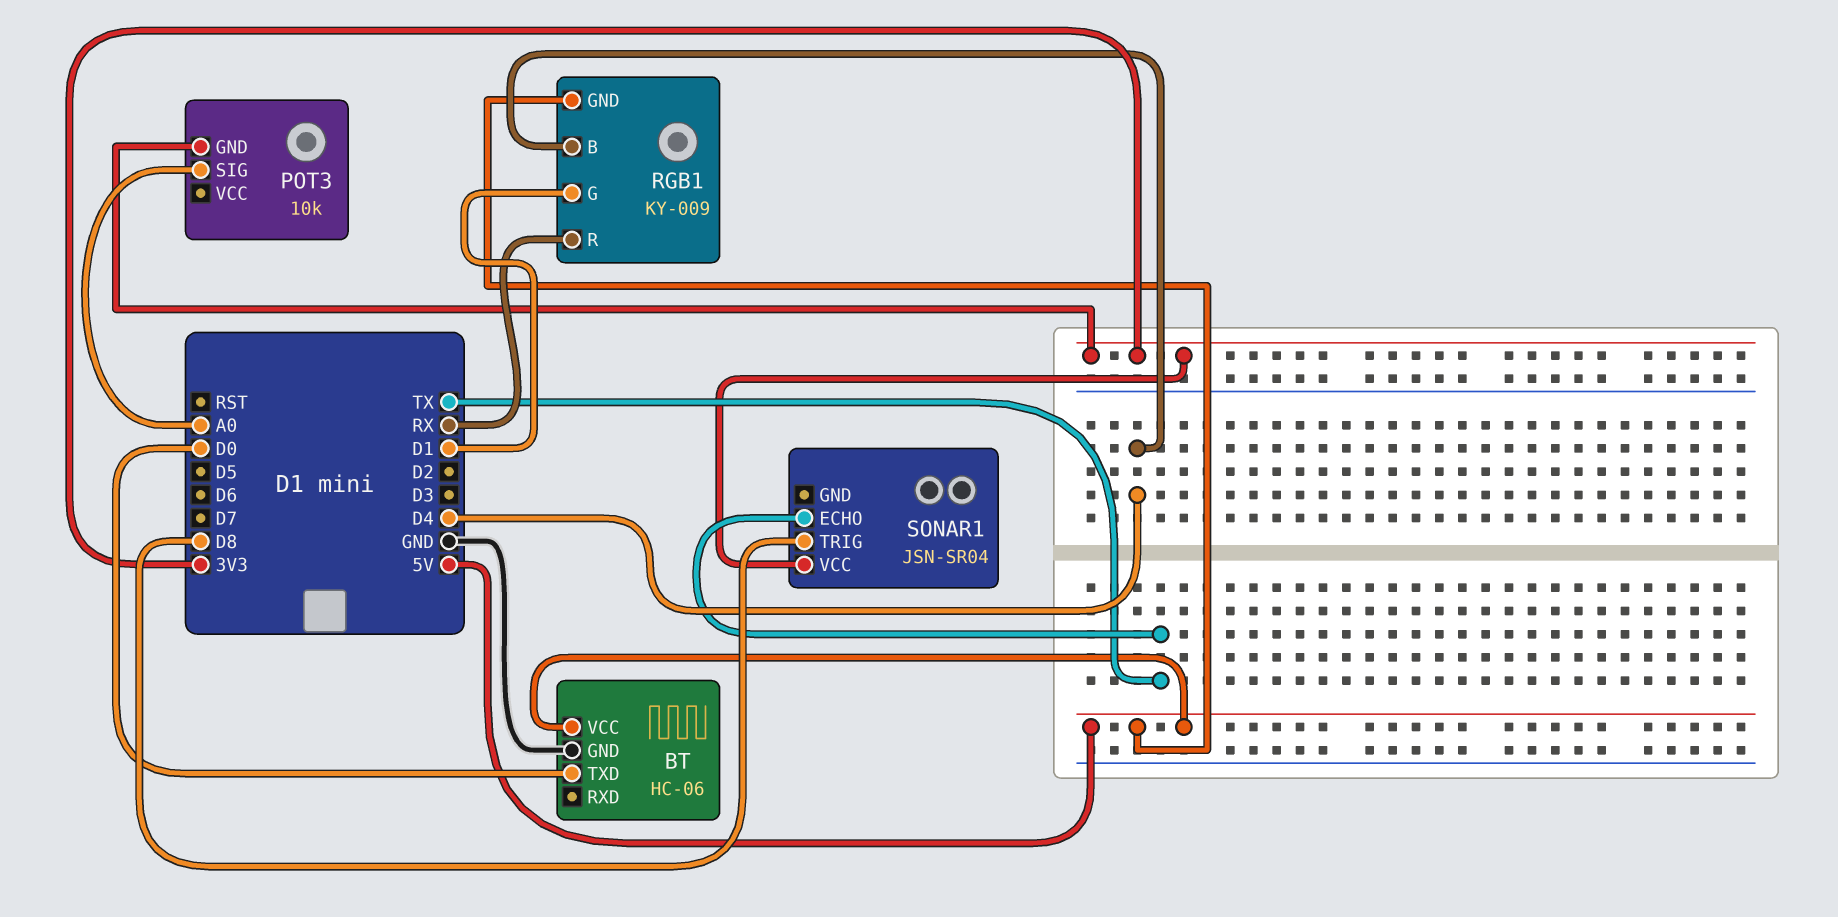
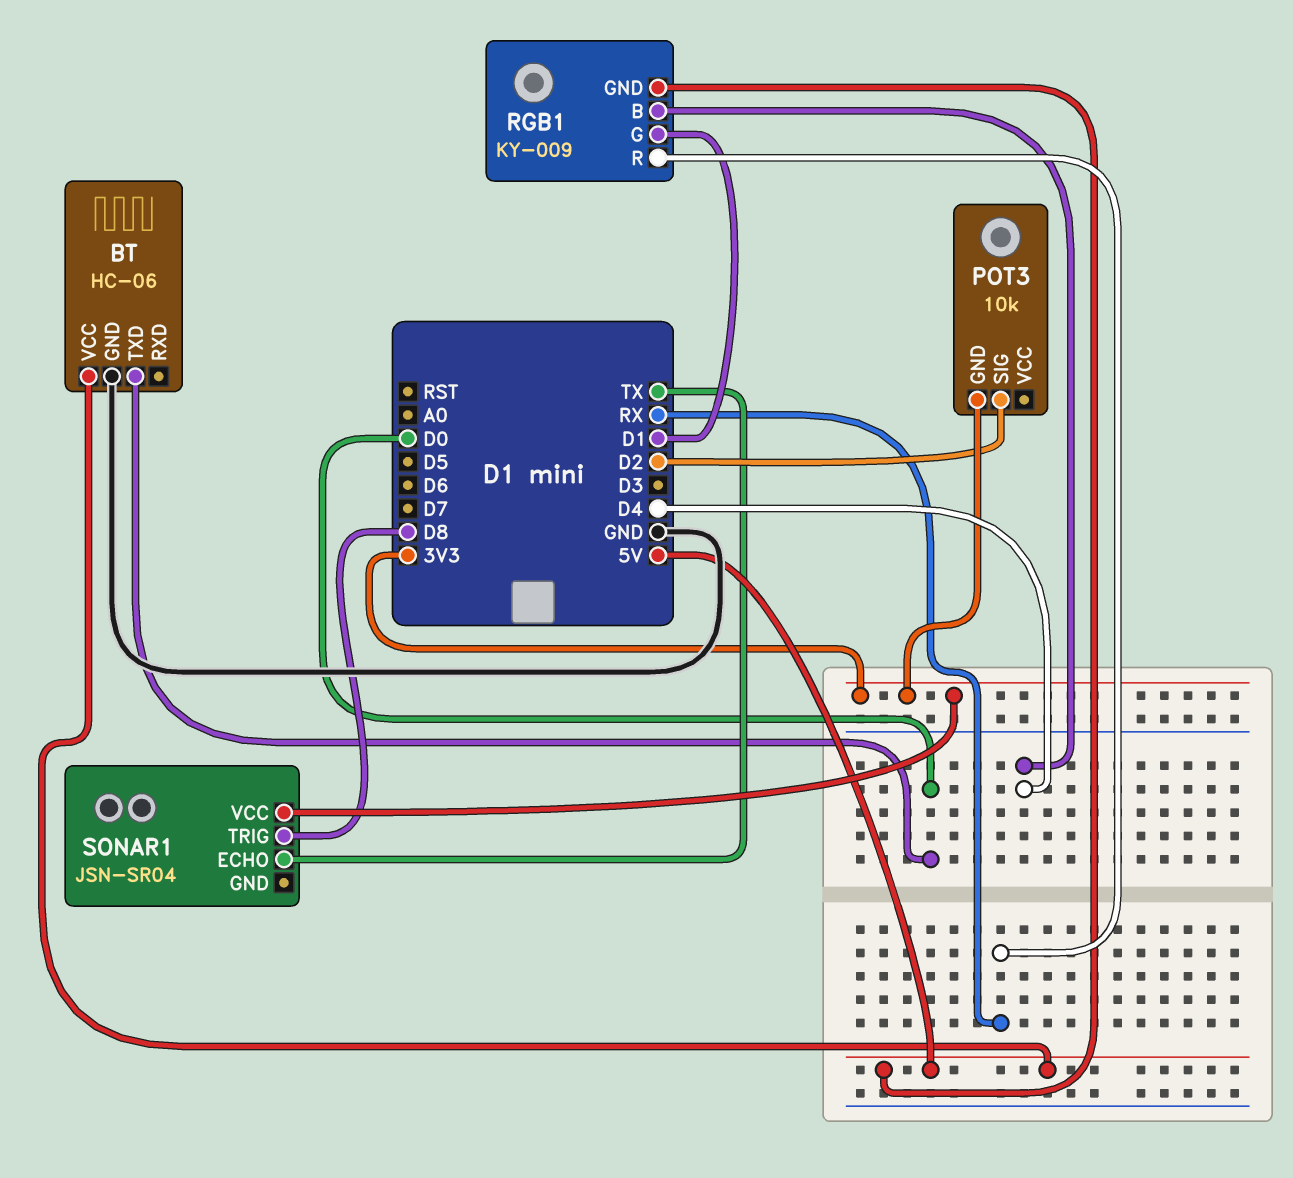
POT3 pin SIG: A0 -> D2

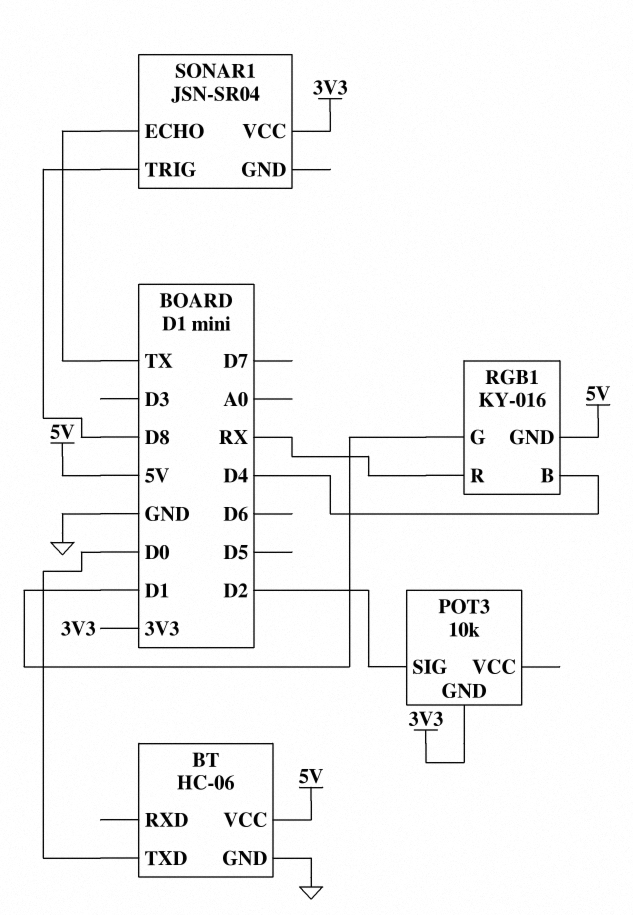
RGB1: KY-009 -> KY-016

